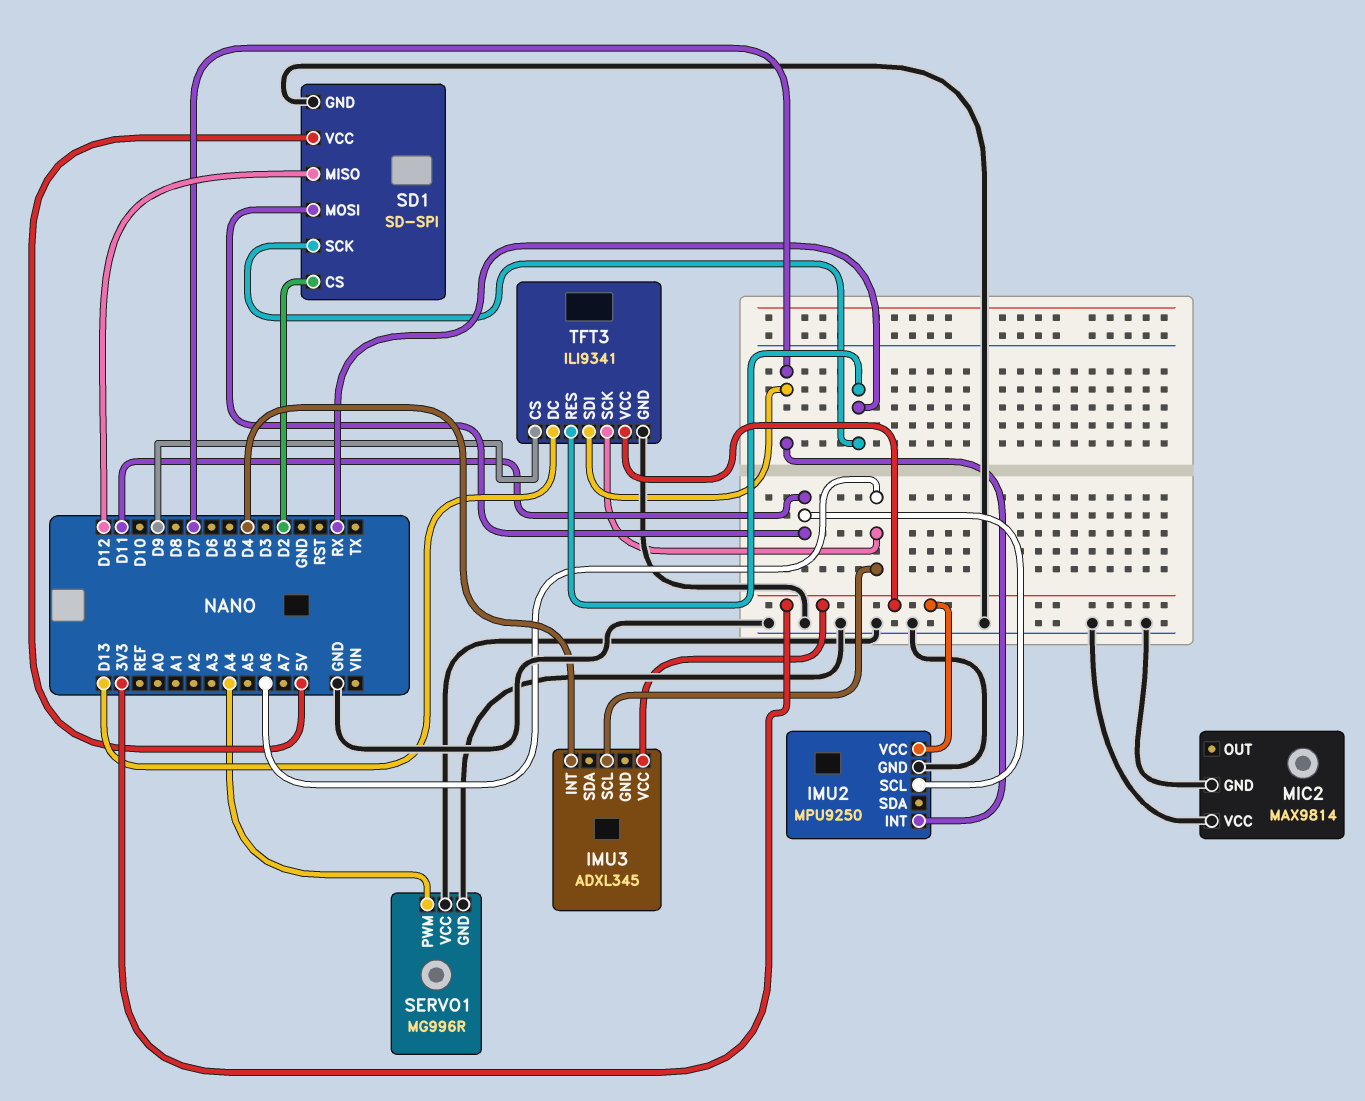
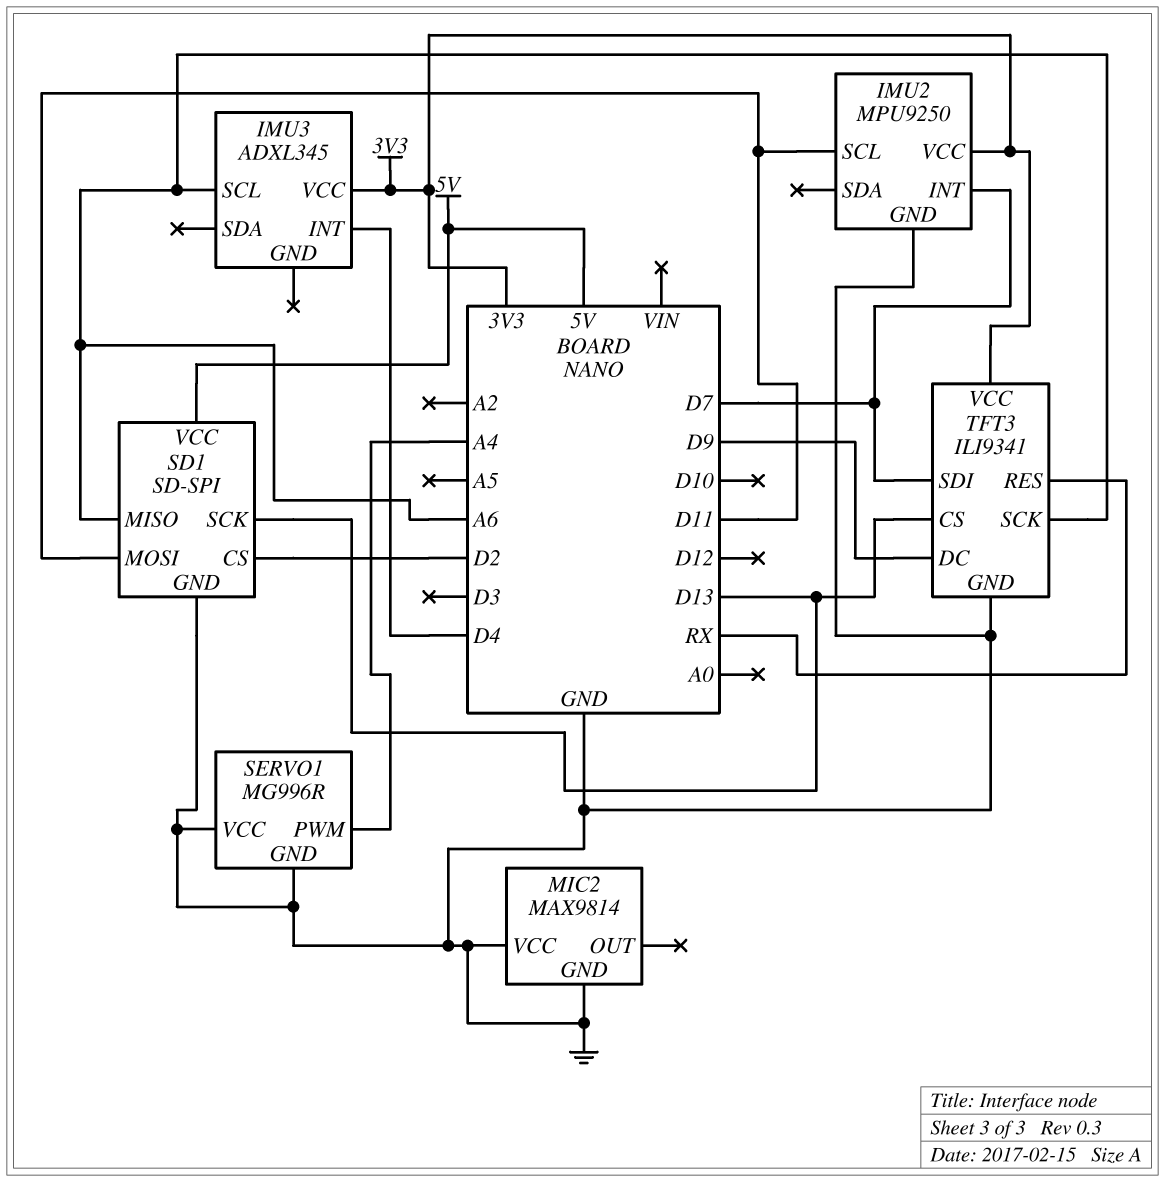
SD1 pin MISO: D12 -> A6
SD1 pin SCK: RX -> D13
TFT3 pin CS: D9 -> D13
TFT3 pin DC: D13 -> D9

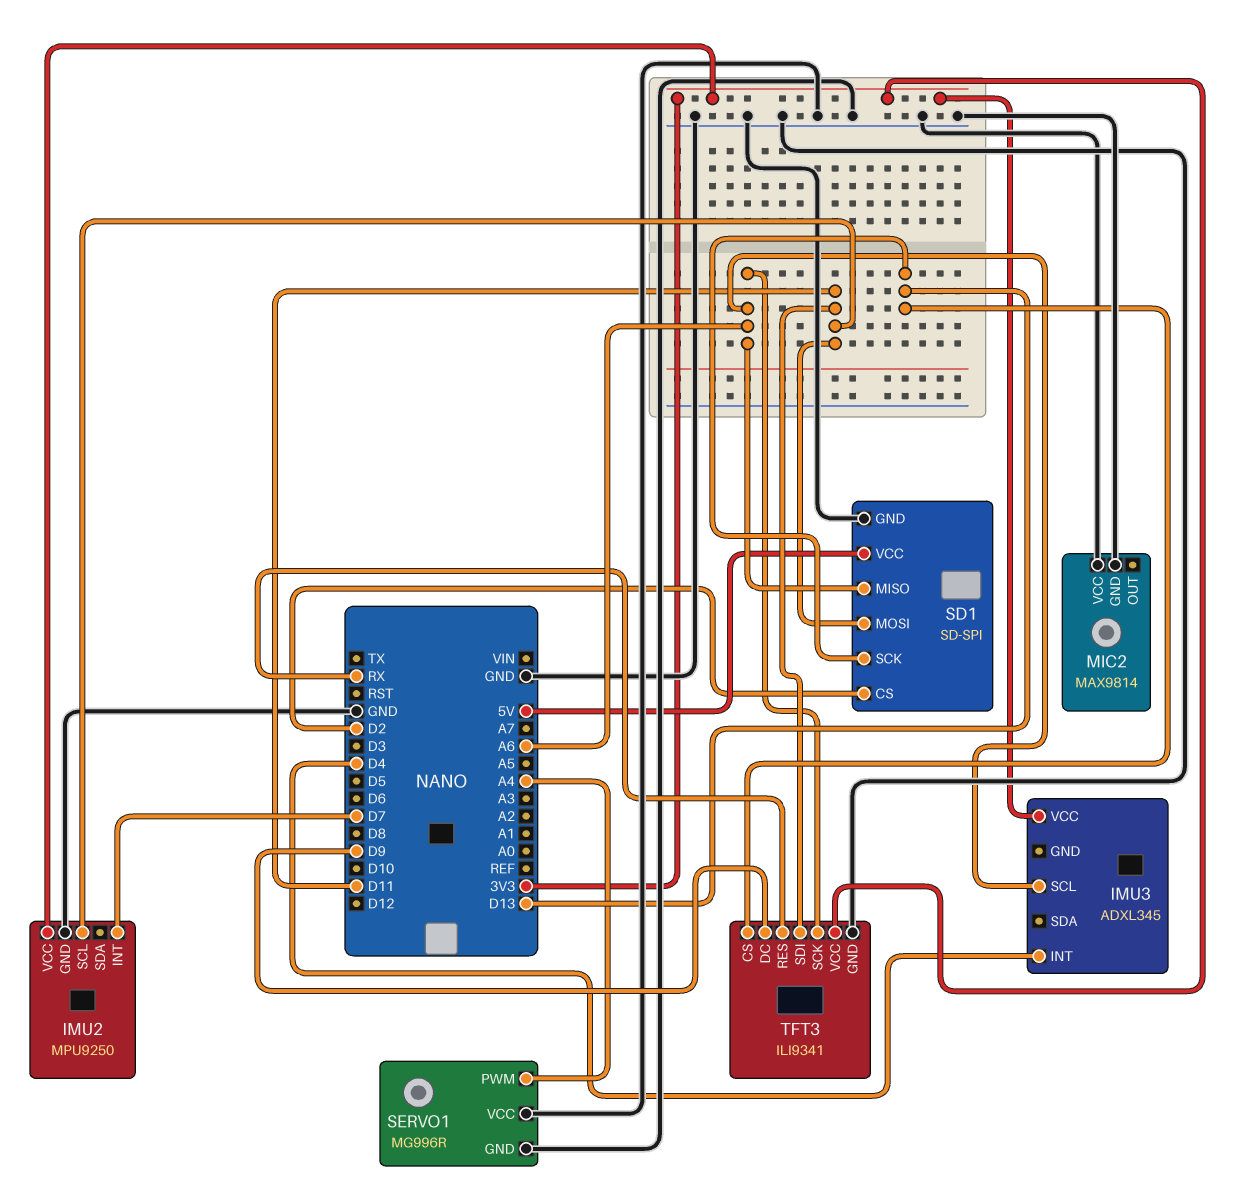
TFT3 pin SDI: D7 -> D11

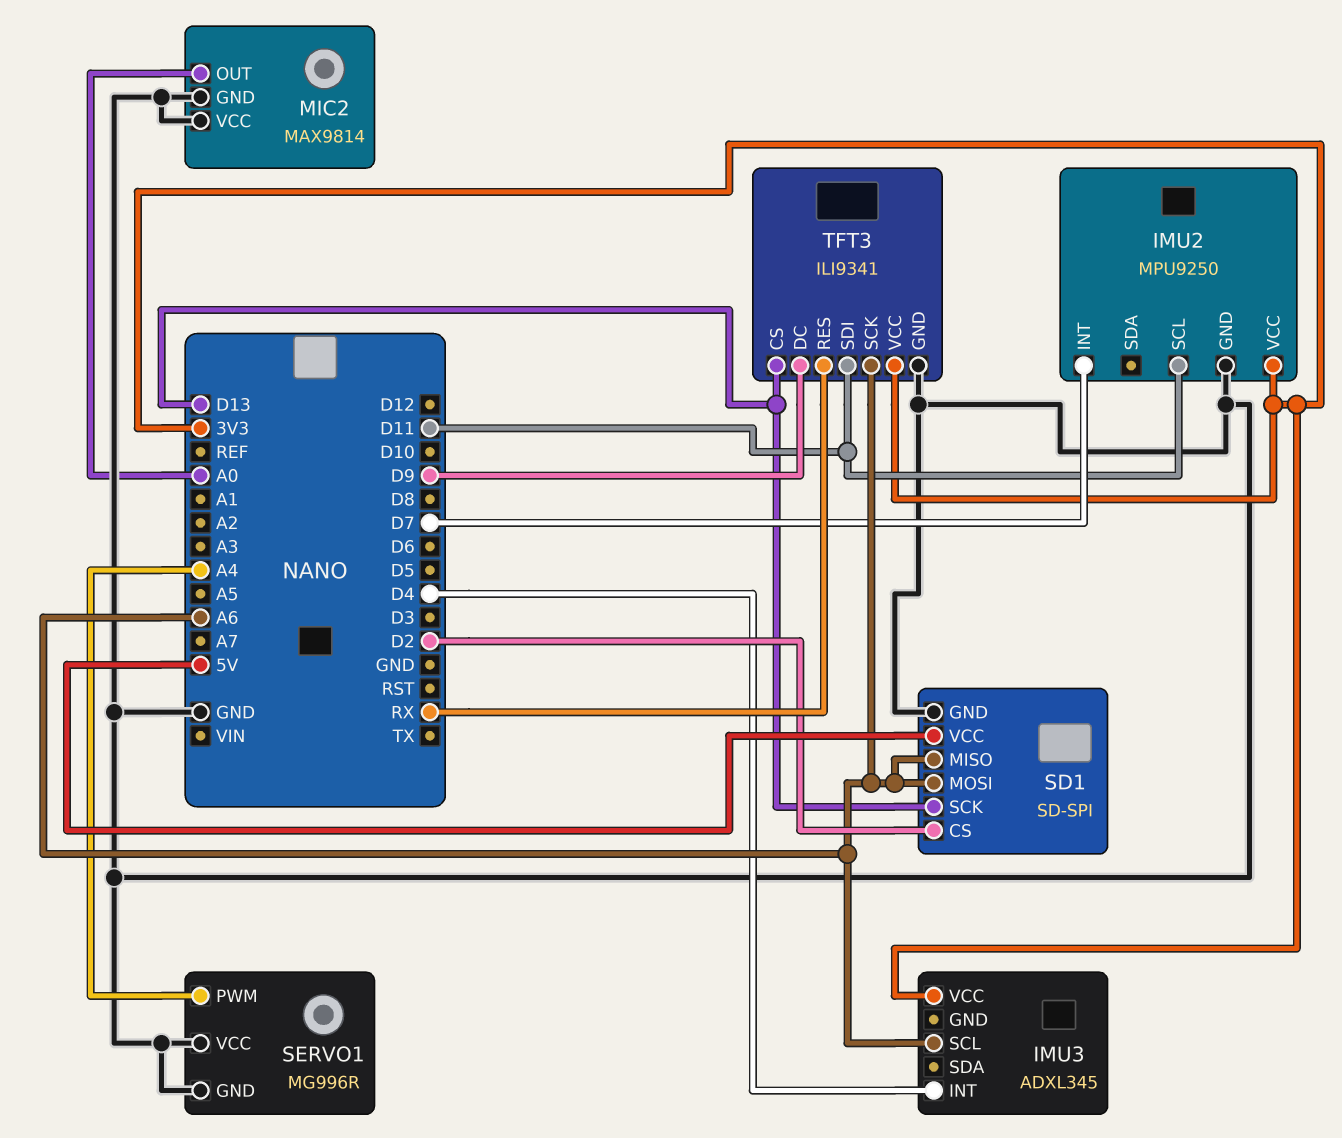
MIC2 pin OUT: none -> A0
SD1 pin MOSI: D11 -> A6

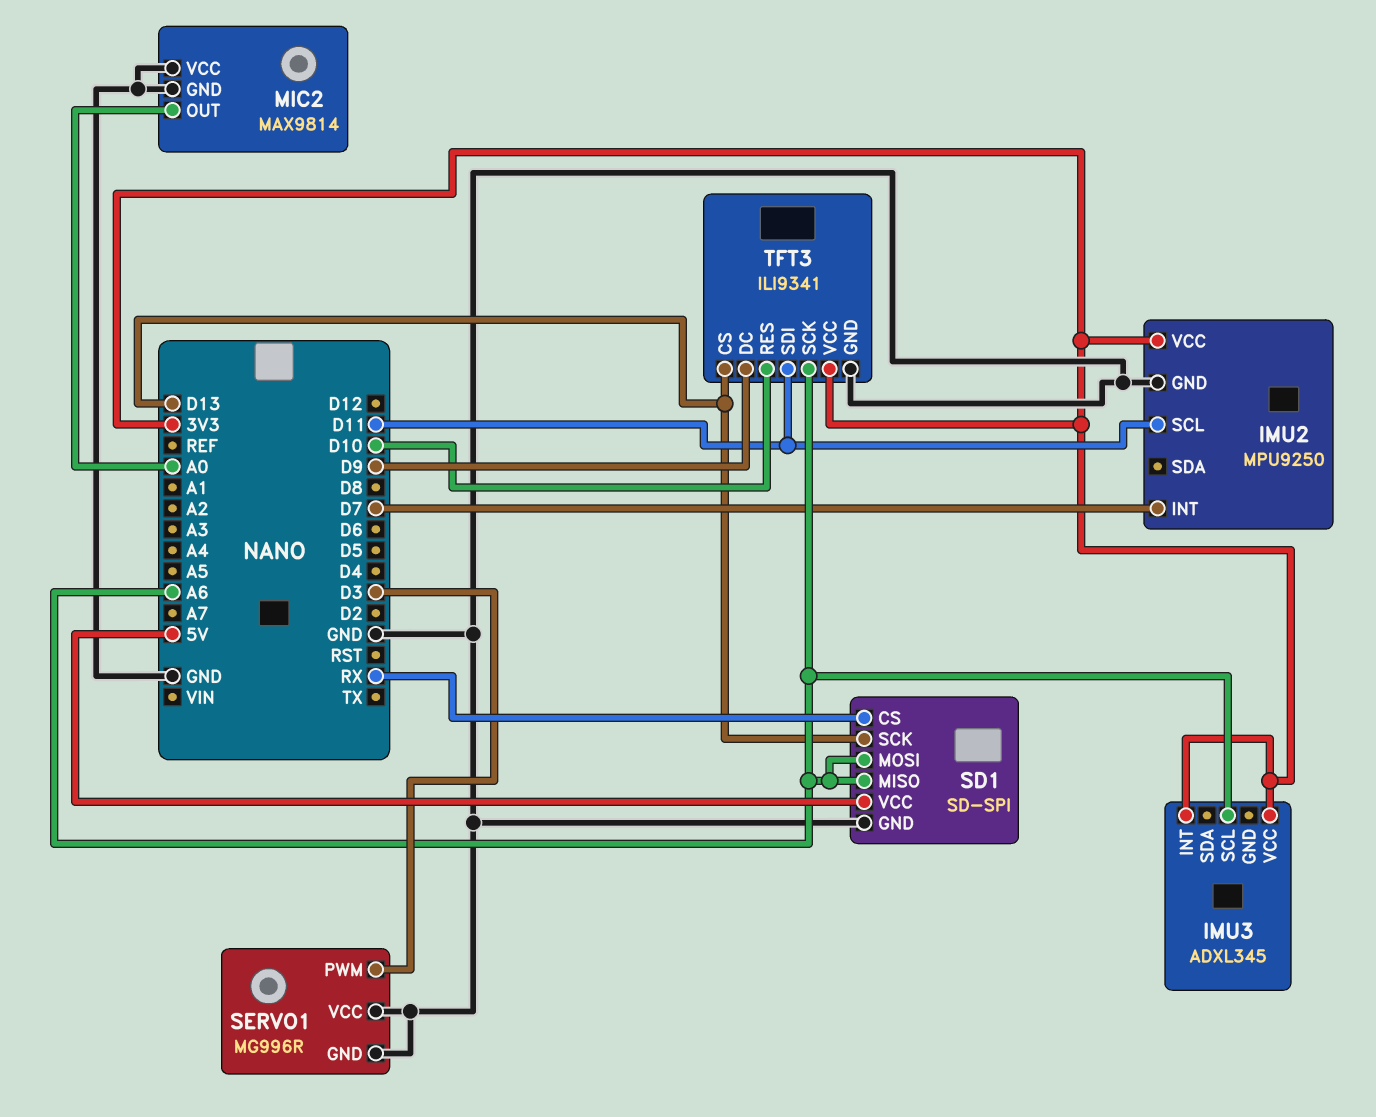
IMU3 pin INT: D4 -> 3V3
SD1 pin CS: D2 -> RX
SERVO1 pin PWM: A4 -> D3
TFT3 pin RES: RX -> D10

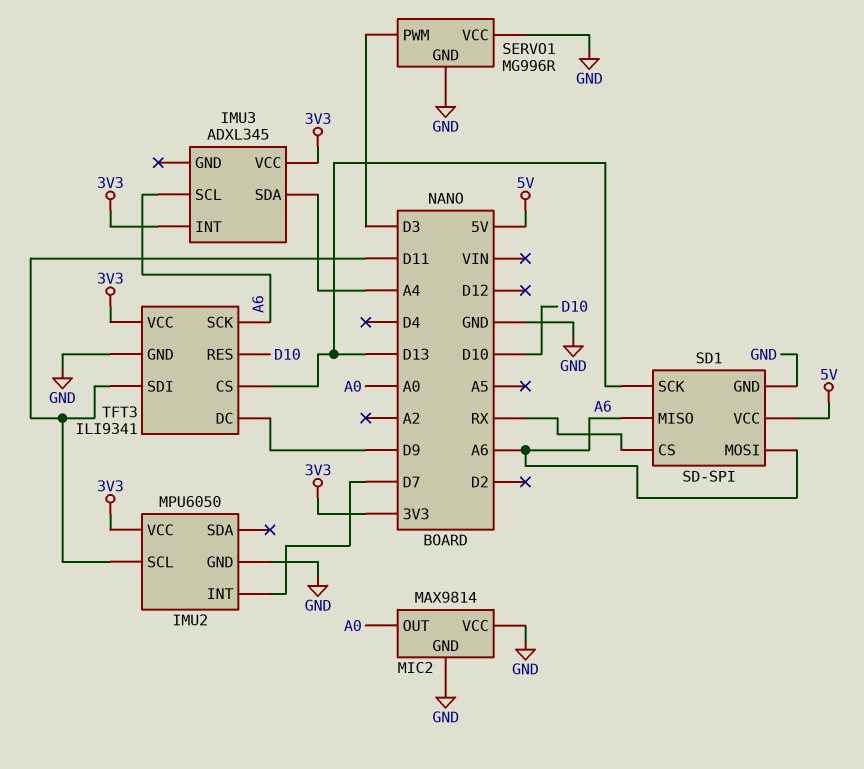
IMU2: MPU9250 -> MPU6050
IMU3 pin SDA: none -> A4

